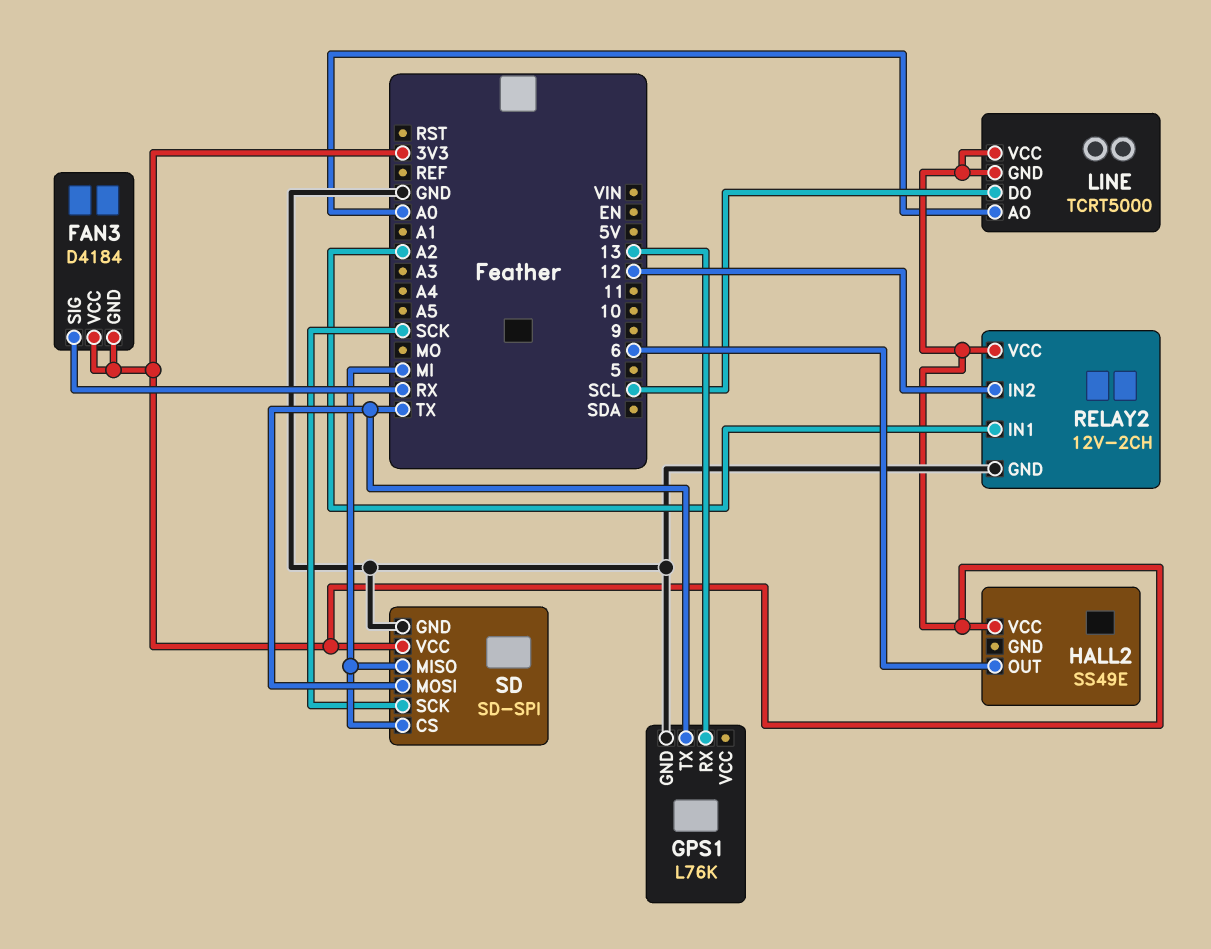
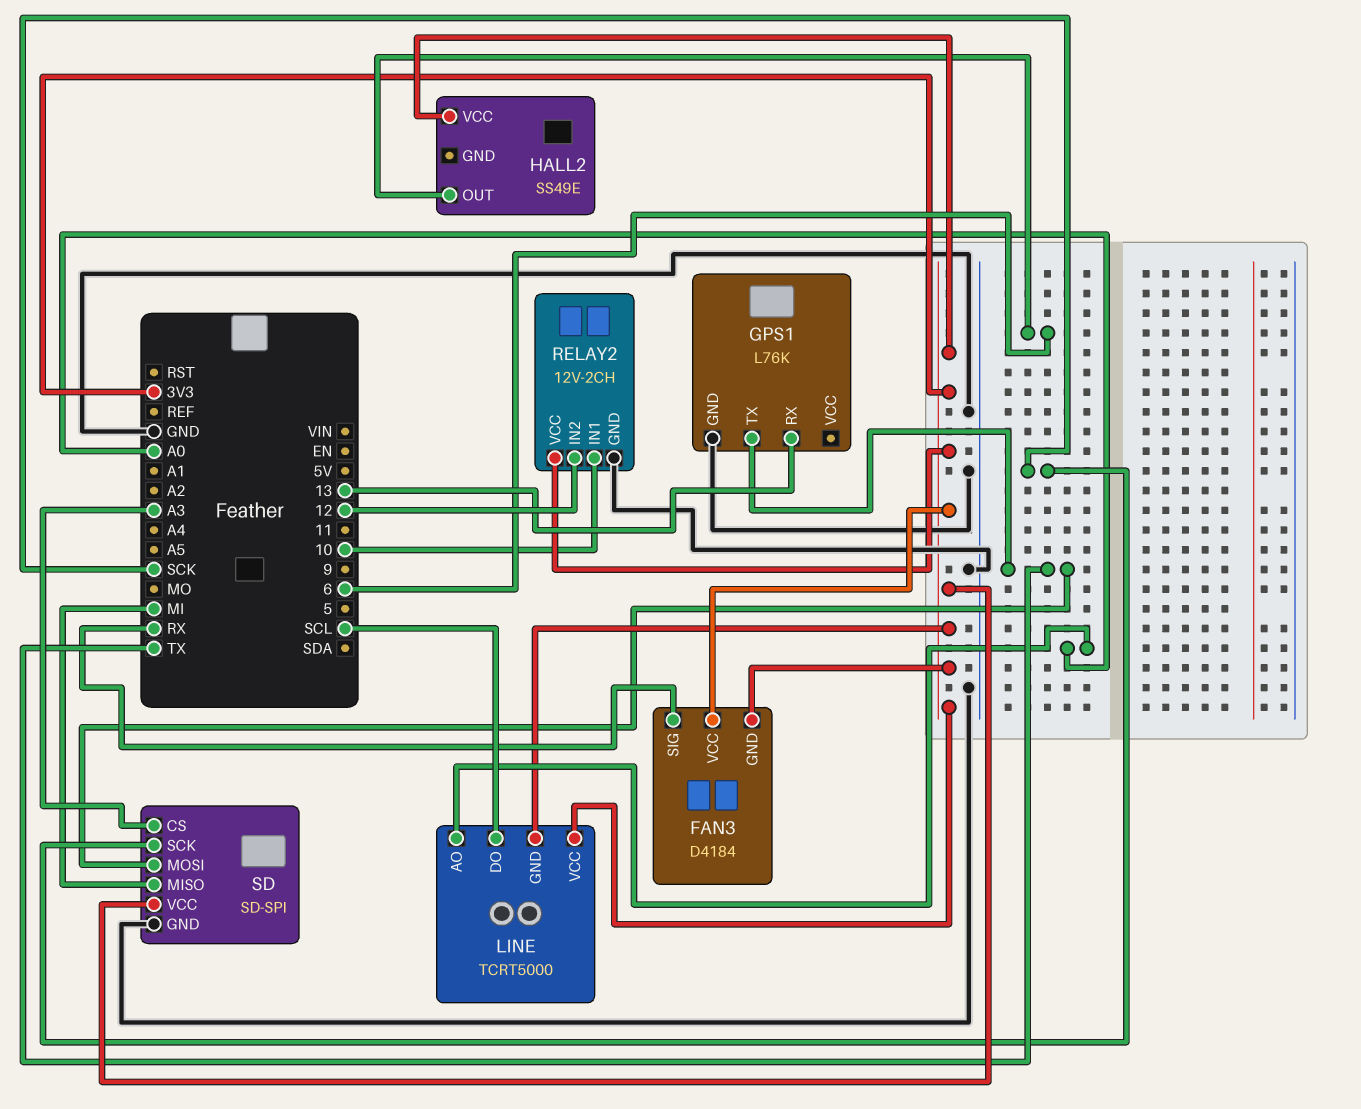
RELAY2 pin IN1: A2 -> 10
SD pin CS: MI -> A3

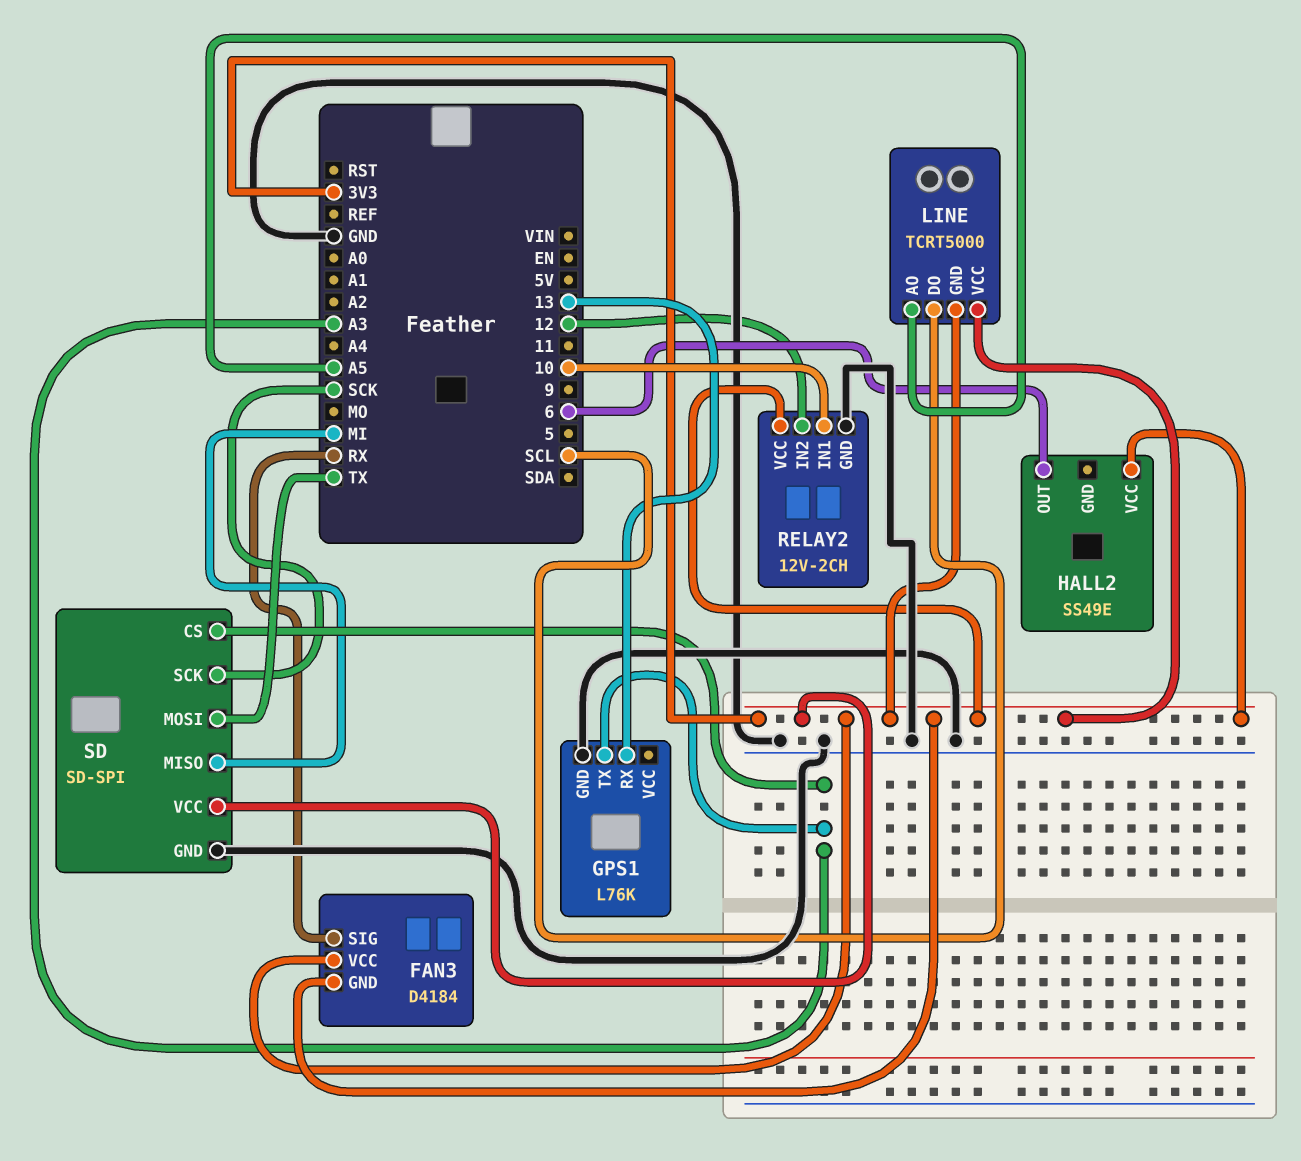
GPS1 pin TX: TX -> A3
LINE pin AO: A0 -> A5

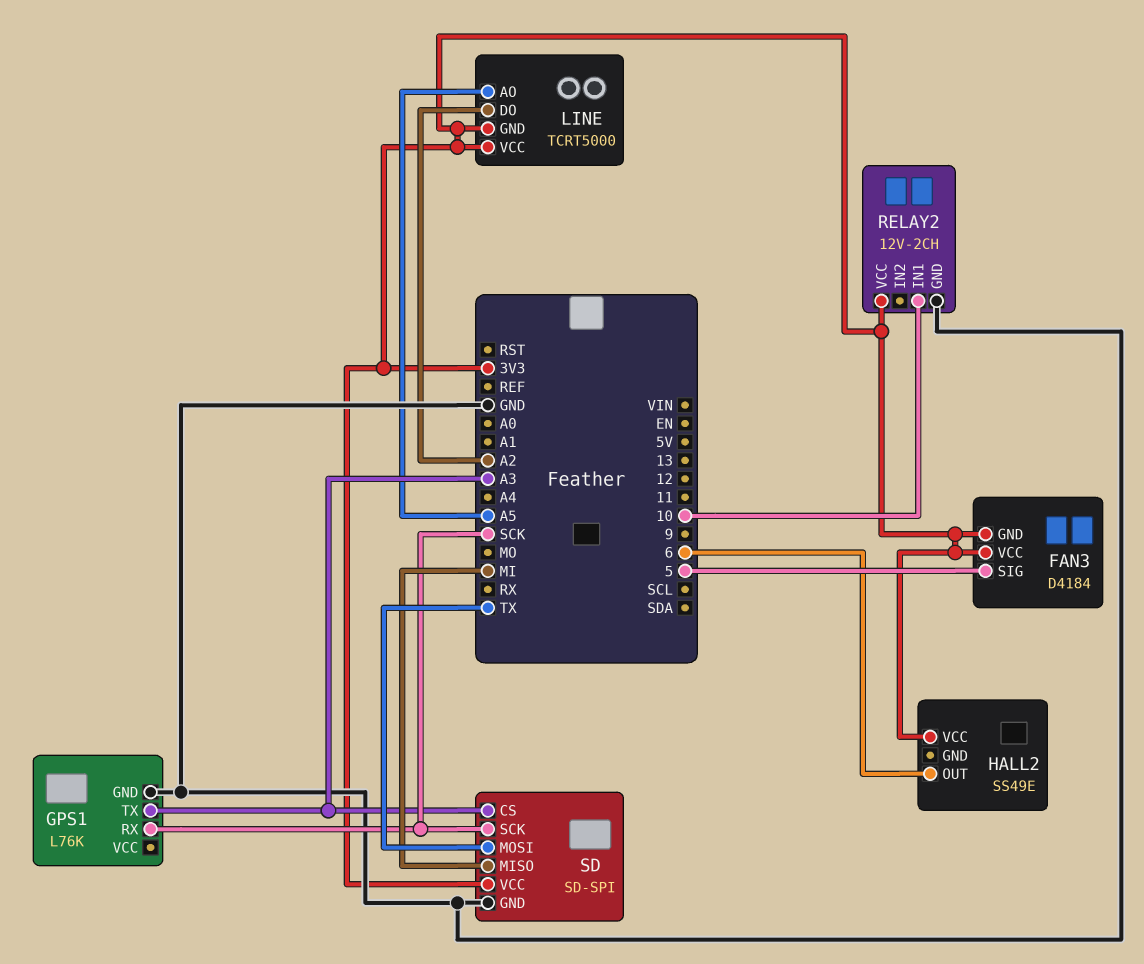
FAN3 pin SIG: RX -> 5
GPS1 pin RX: 13 -> SCK
LINE pin DO: SCL -> A2
RELAY2 pin IN2: 12 -> none

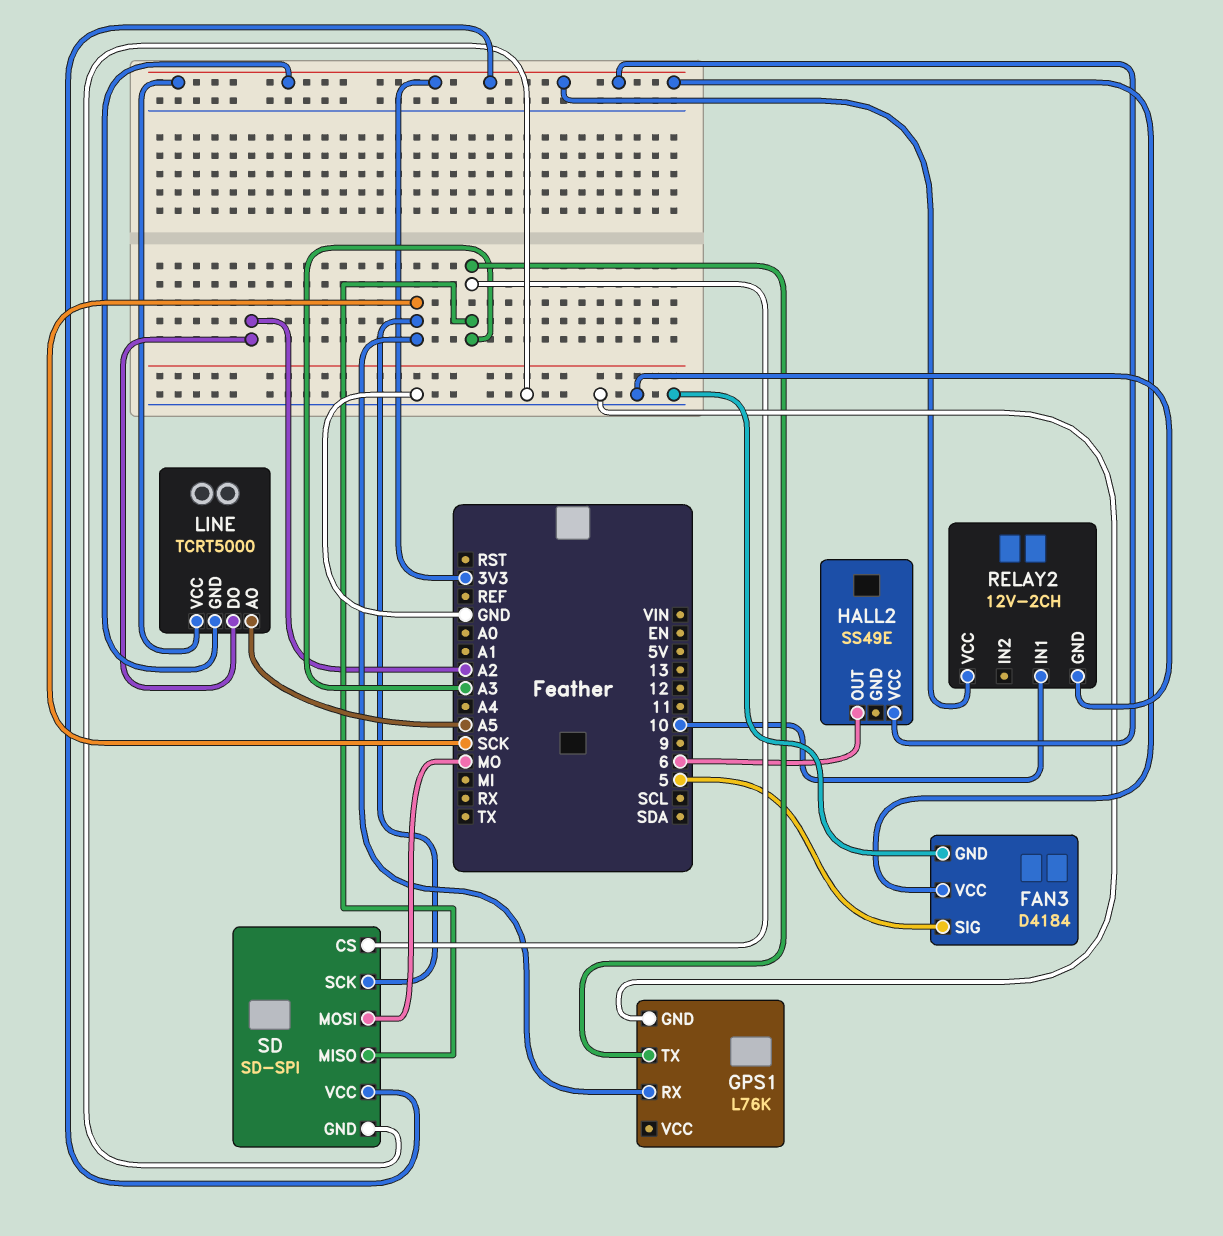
FAN3 pin GND: 3V3 -> GND
SD pin MISO: MI -> A3
SD pin MOSI: TX -> MO

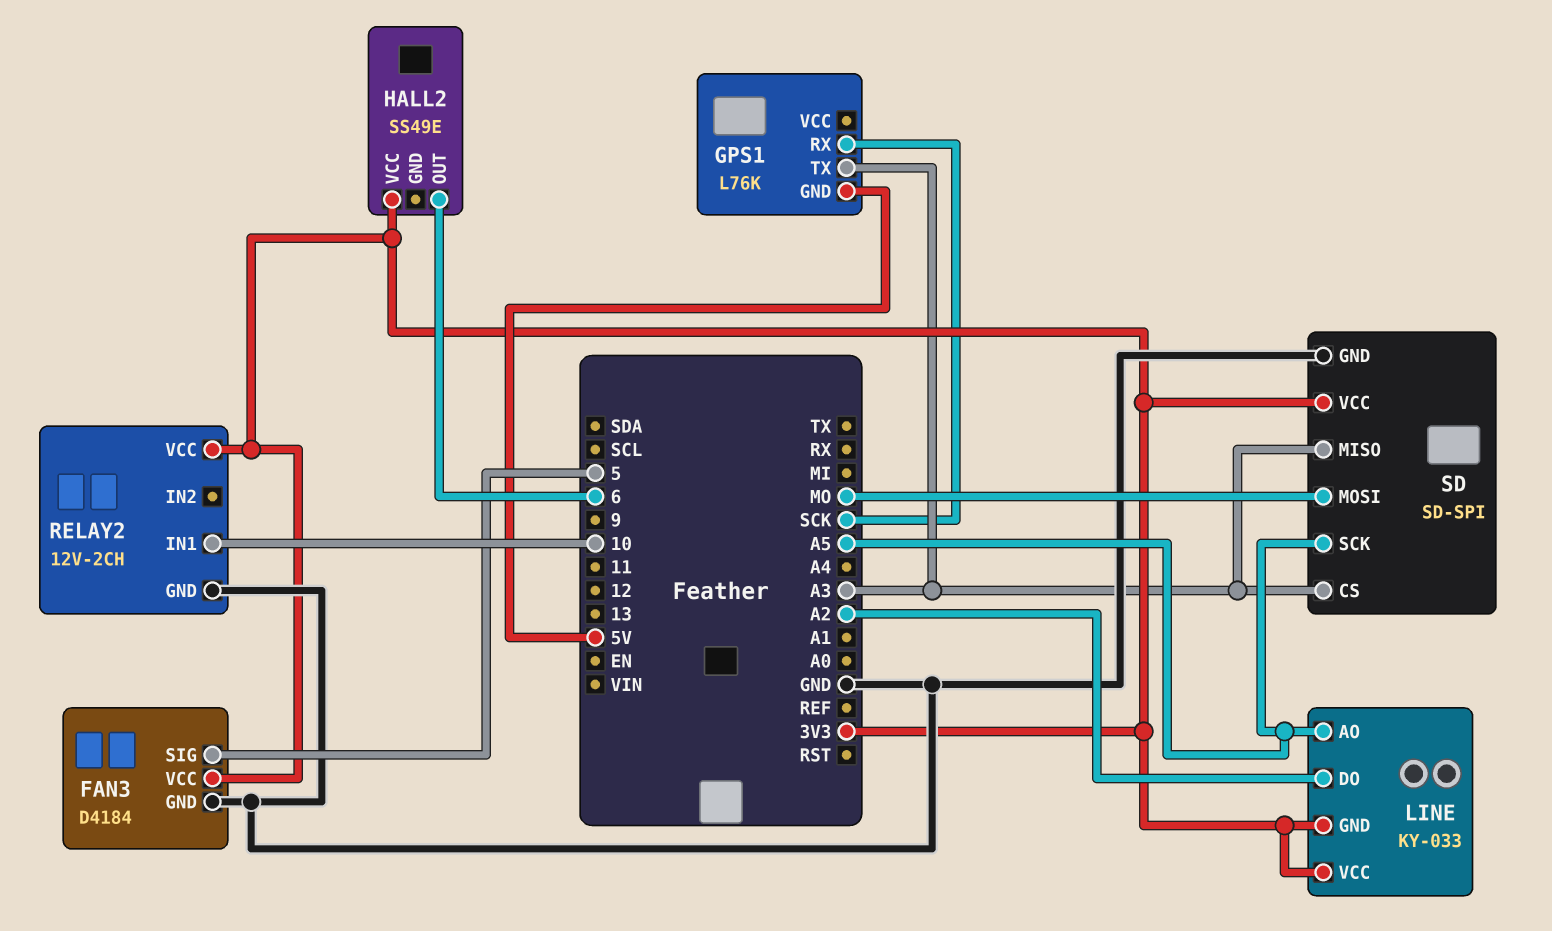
GPS1 pin GND: GND -> 5V
LINE: TCRT5000 -> KY-033
SD pin SCK: SCK -> A5

